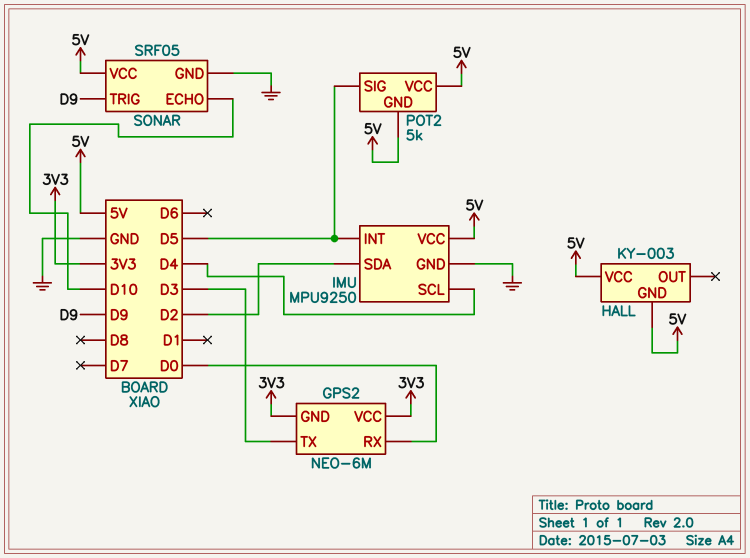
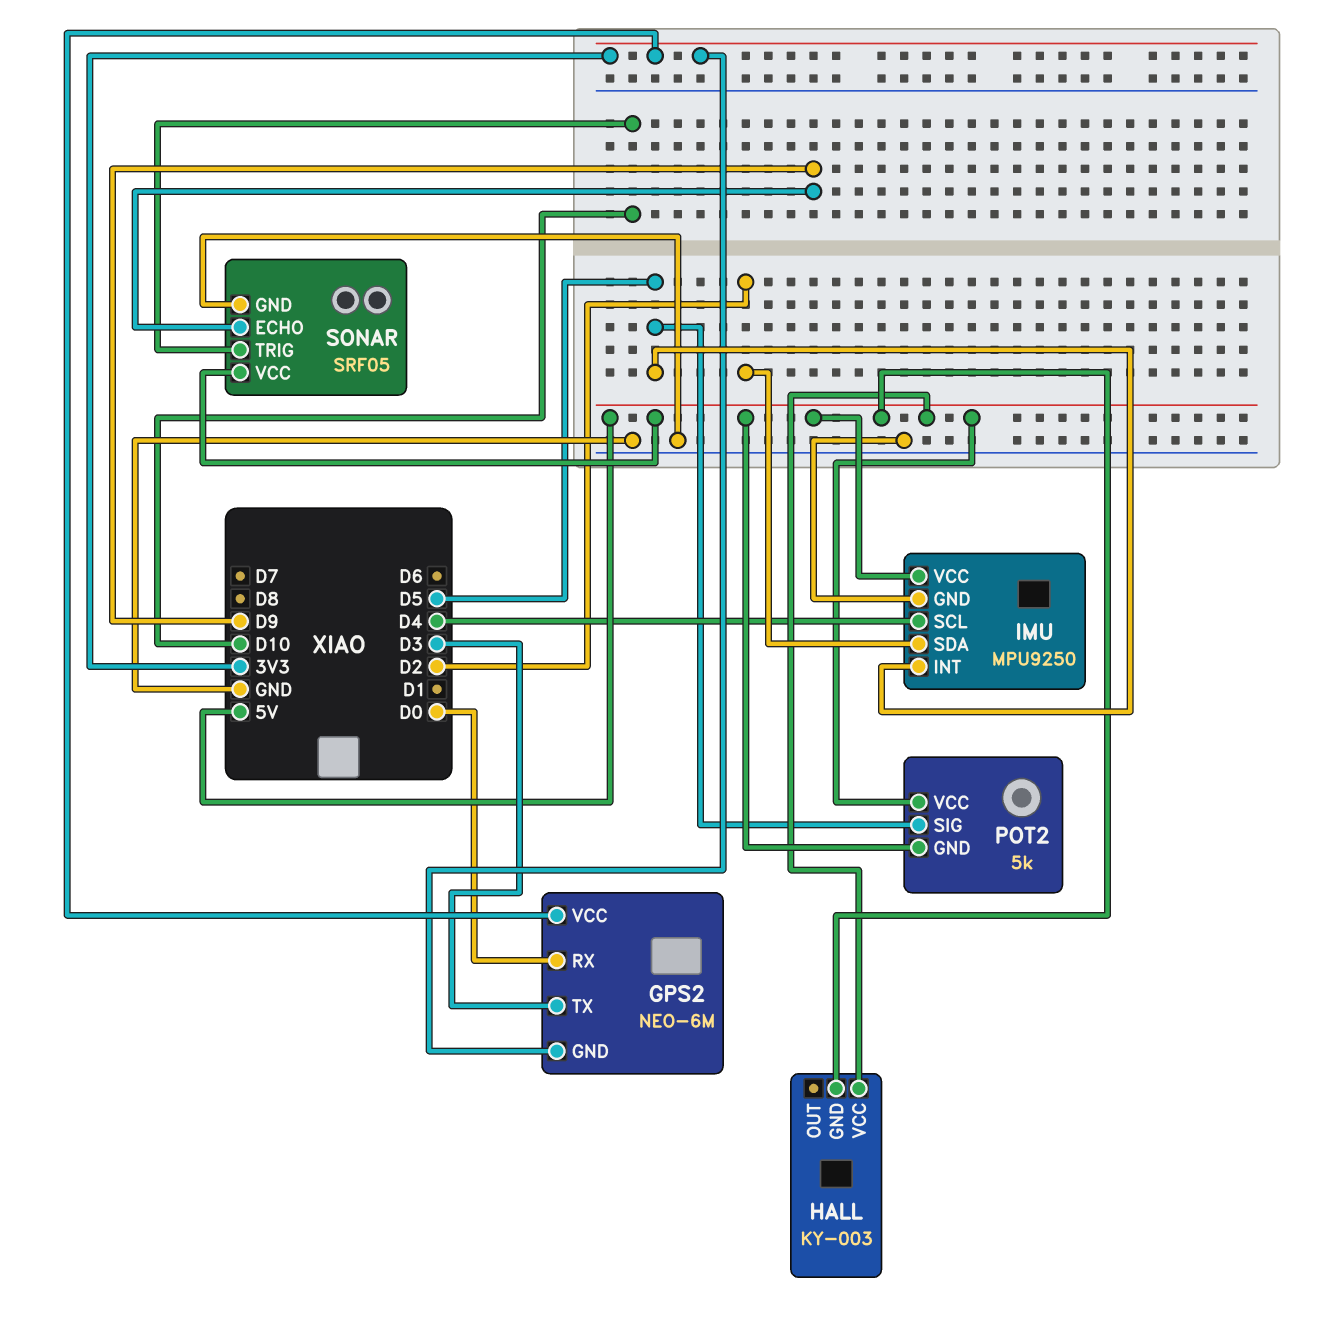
SONAR pin ECHO: D10 -> D9
SONAR pin TRIG: D9 -> D10

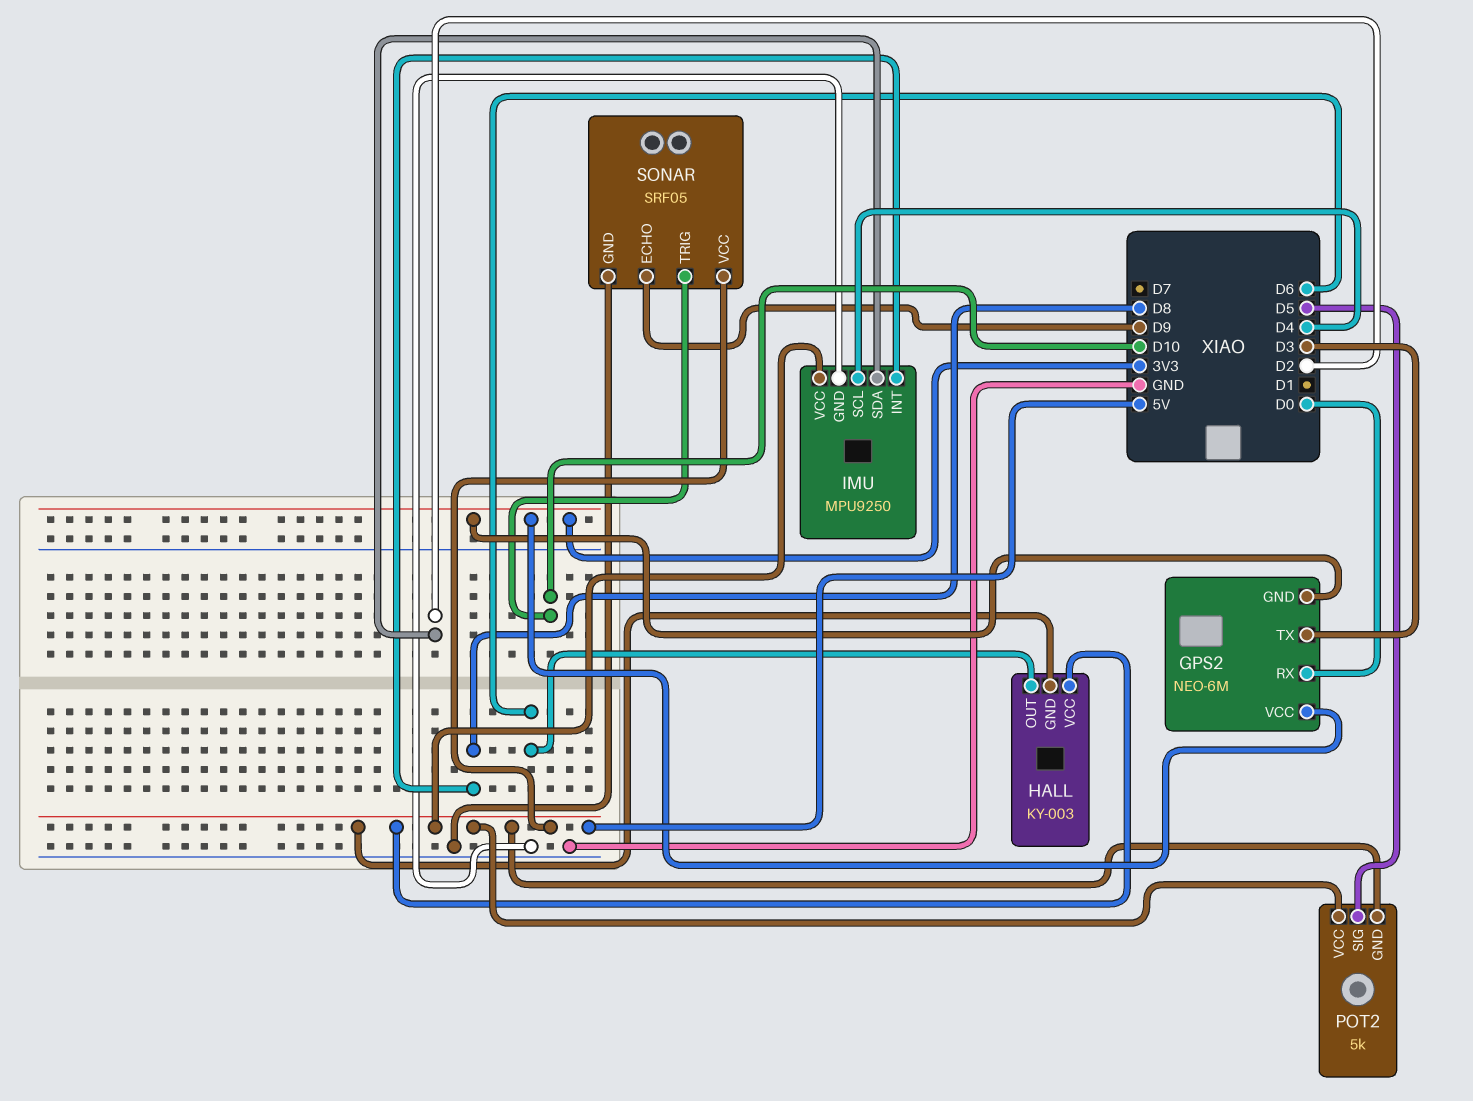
HALL pin OUT: none -> D6
IMU pin INT: D5 -> D8

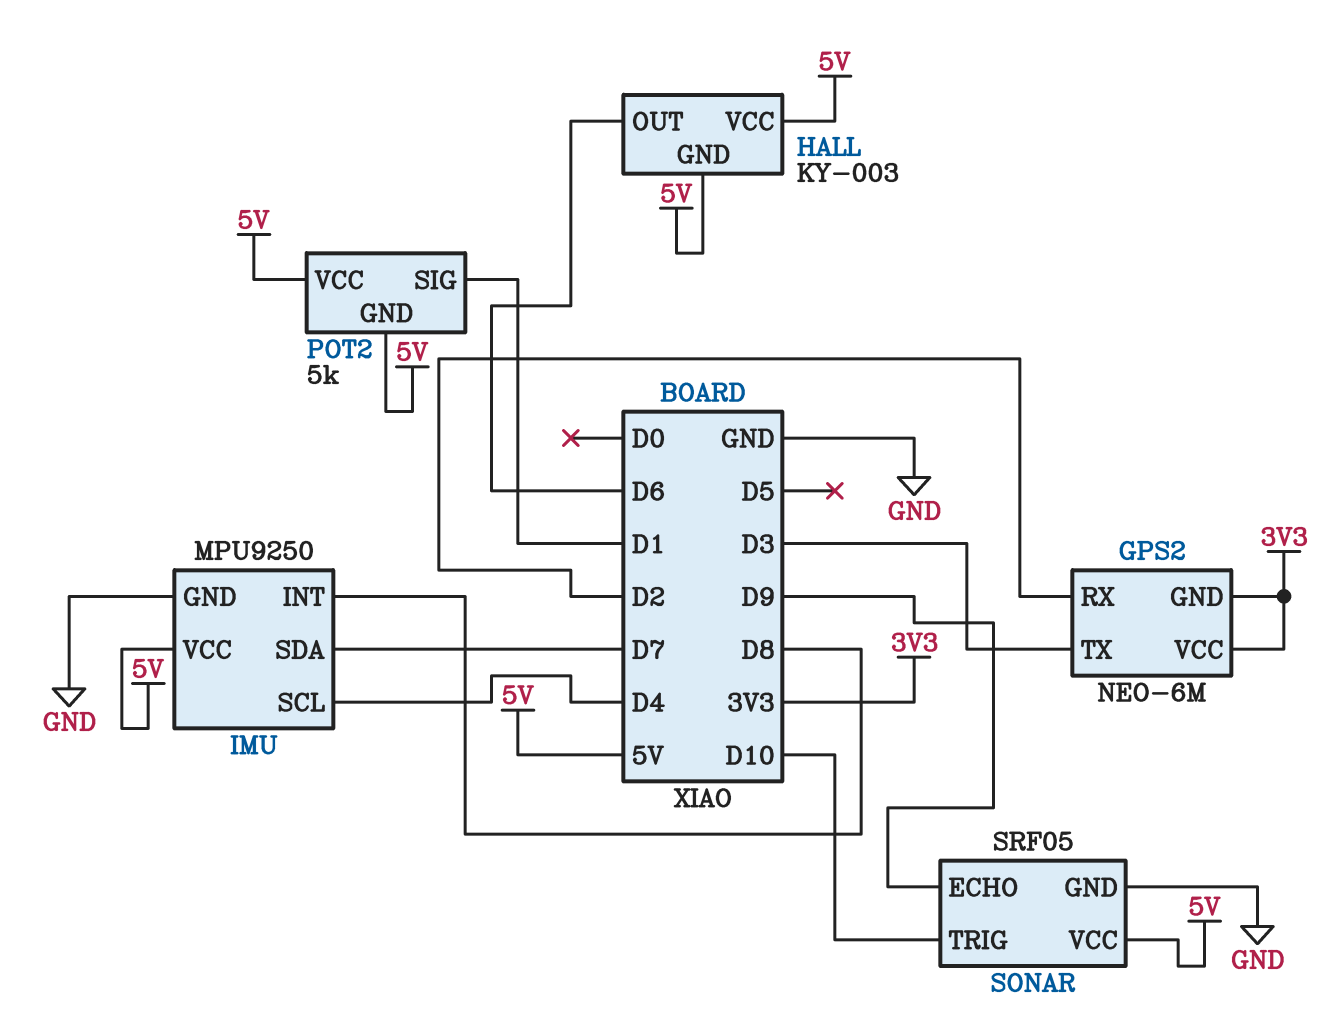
GPS2 pin RX: D0 -> D2
IMU pin SDA: D2 -> D7
POT2 pin SIG: D5 -> D1

